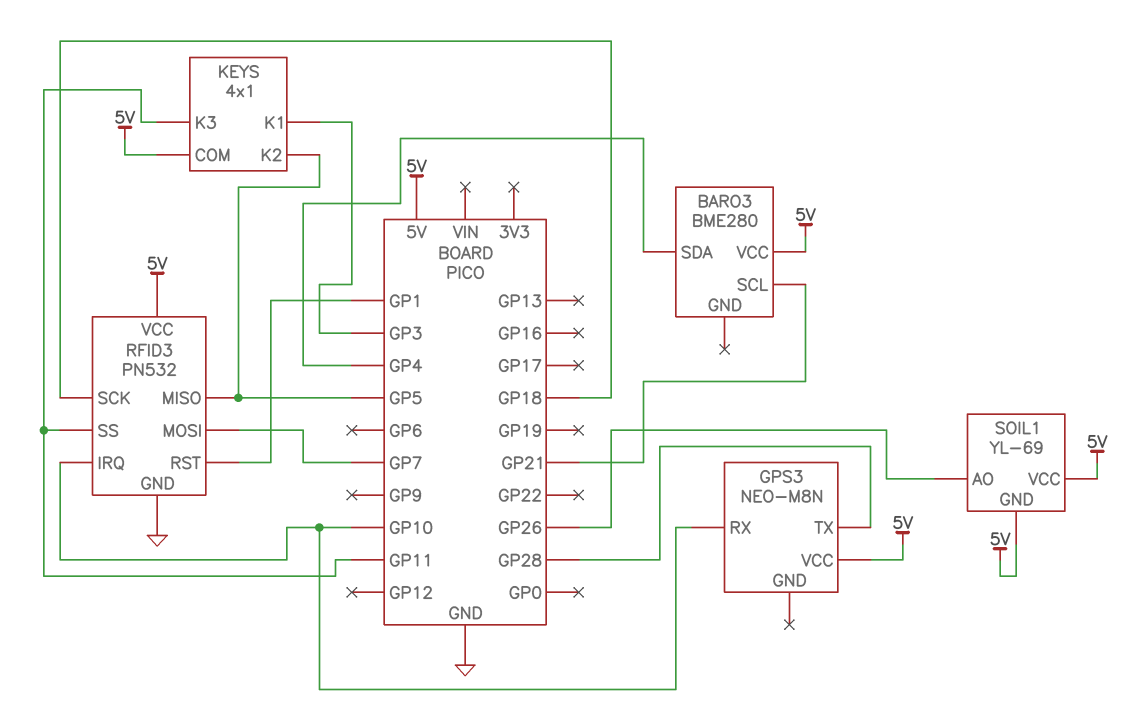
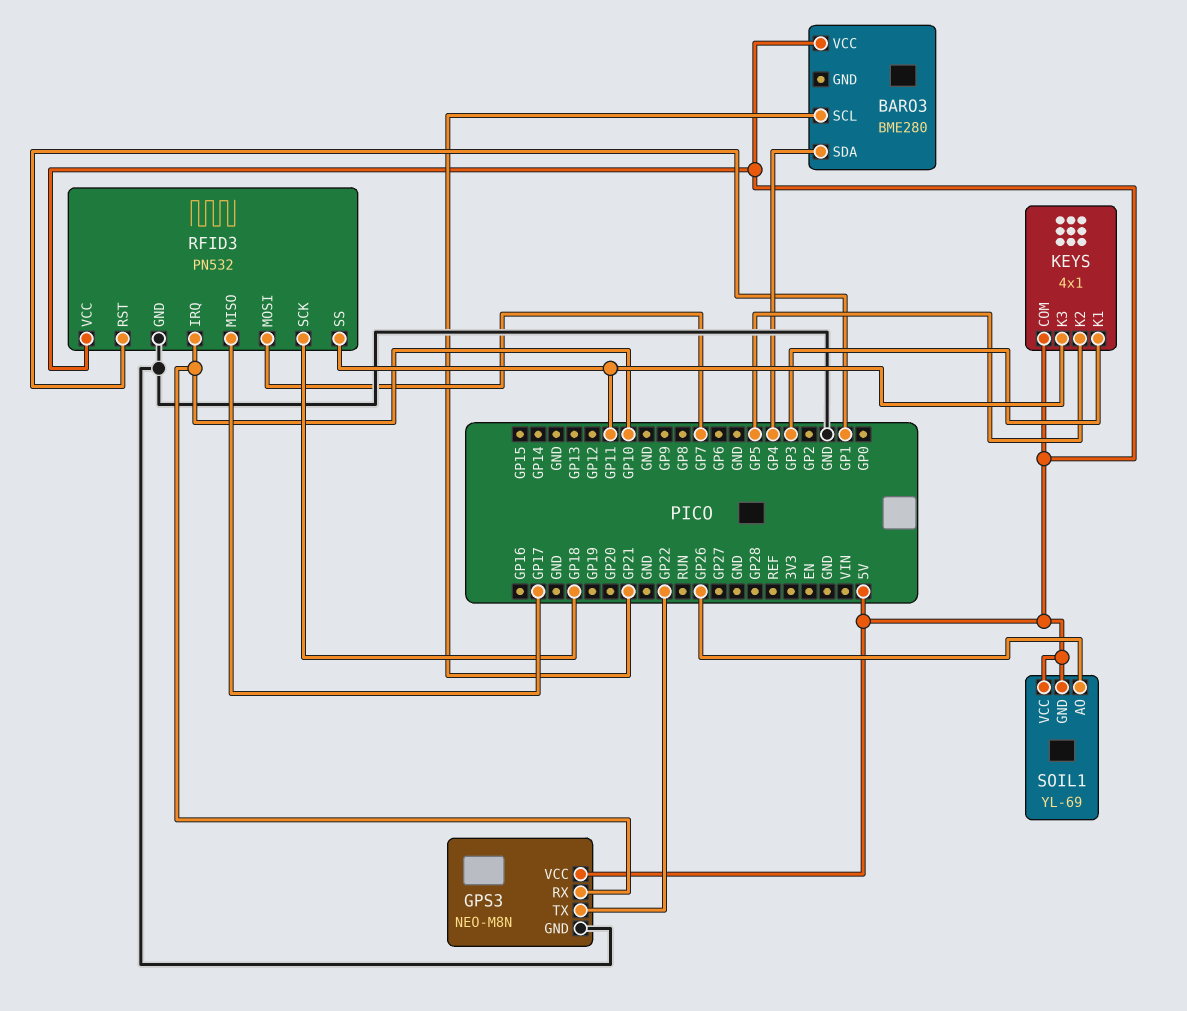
GPS3 pin GND: none -> GND
GPS3 pin TX: GP28 -> GP22
RFID3 pin MISO: GP5 -> GP17

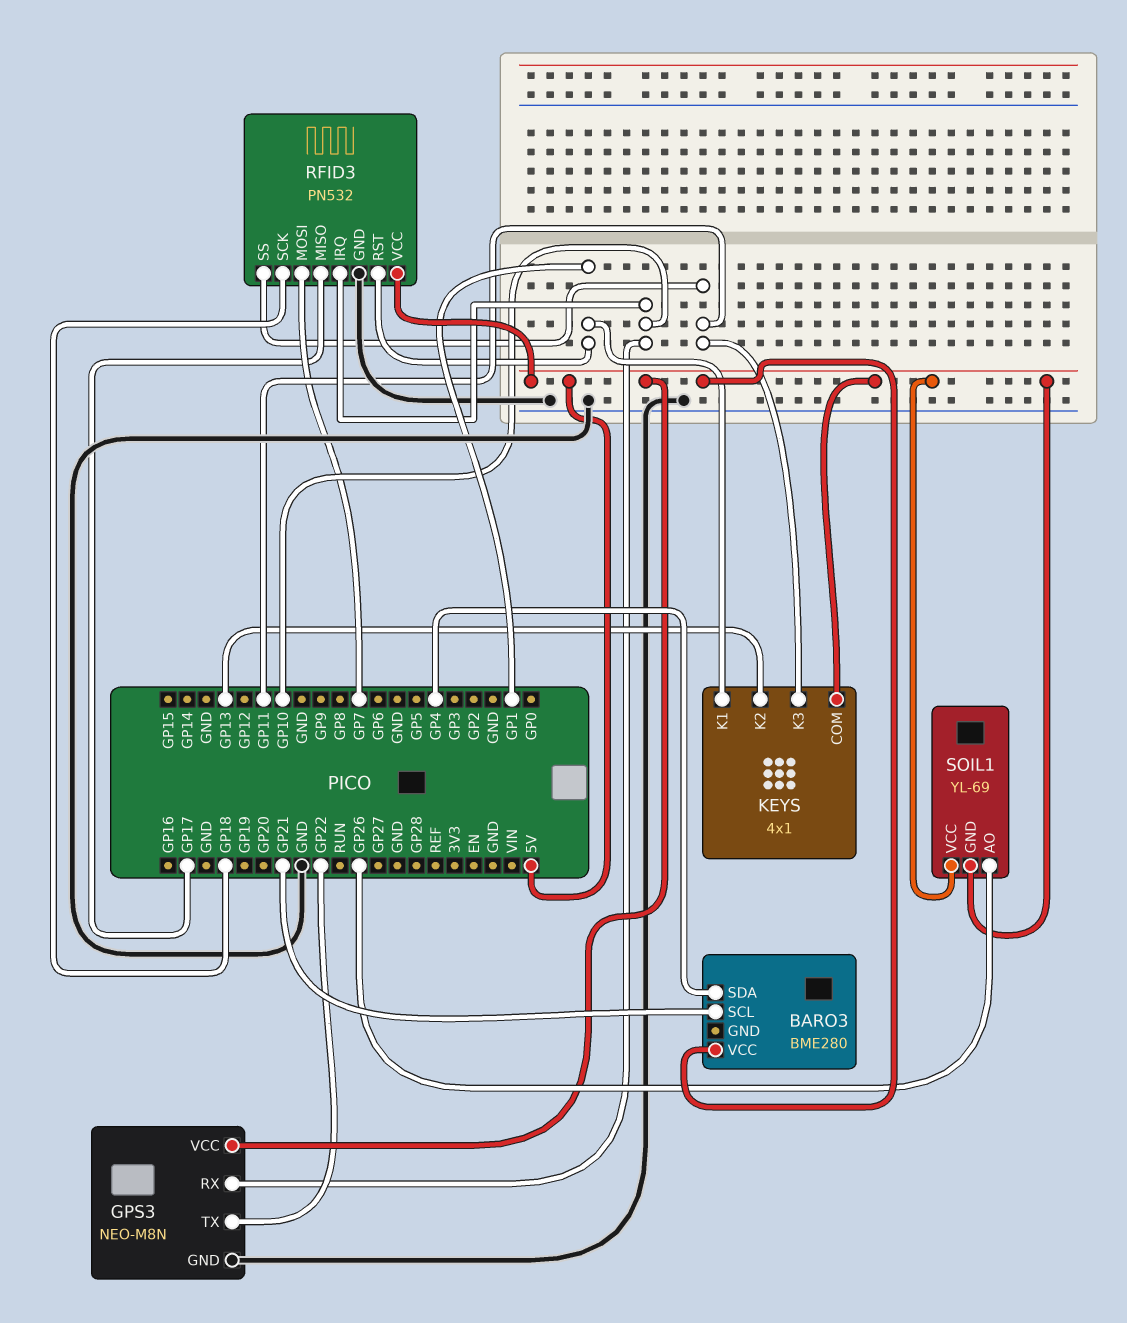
KEYS pin K1: GP3 -> GP1
KEYS pin K2: GP5 -> GP13

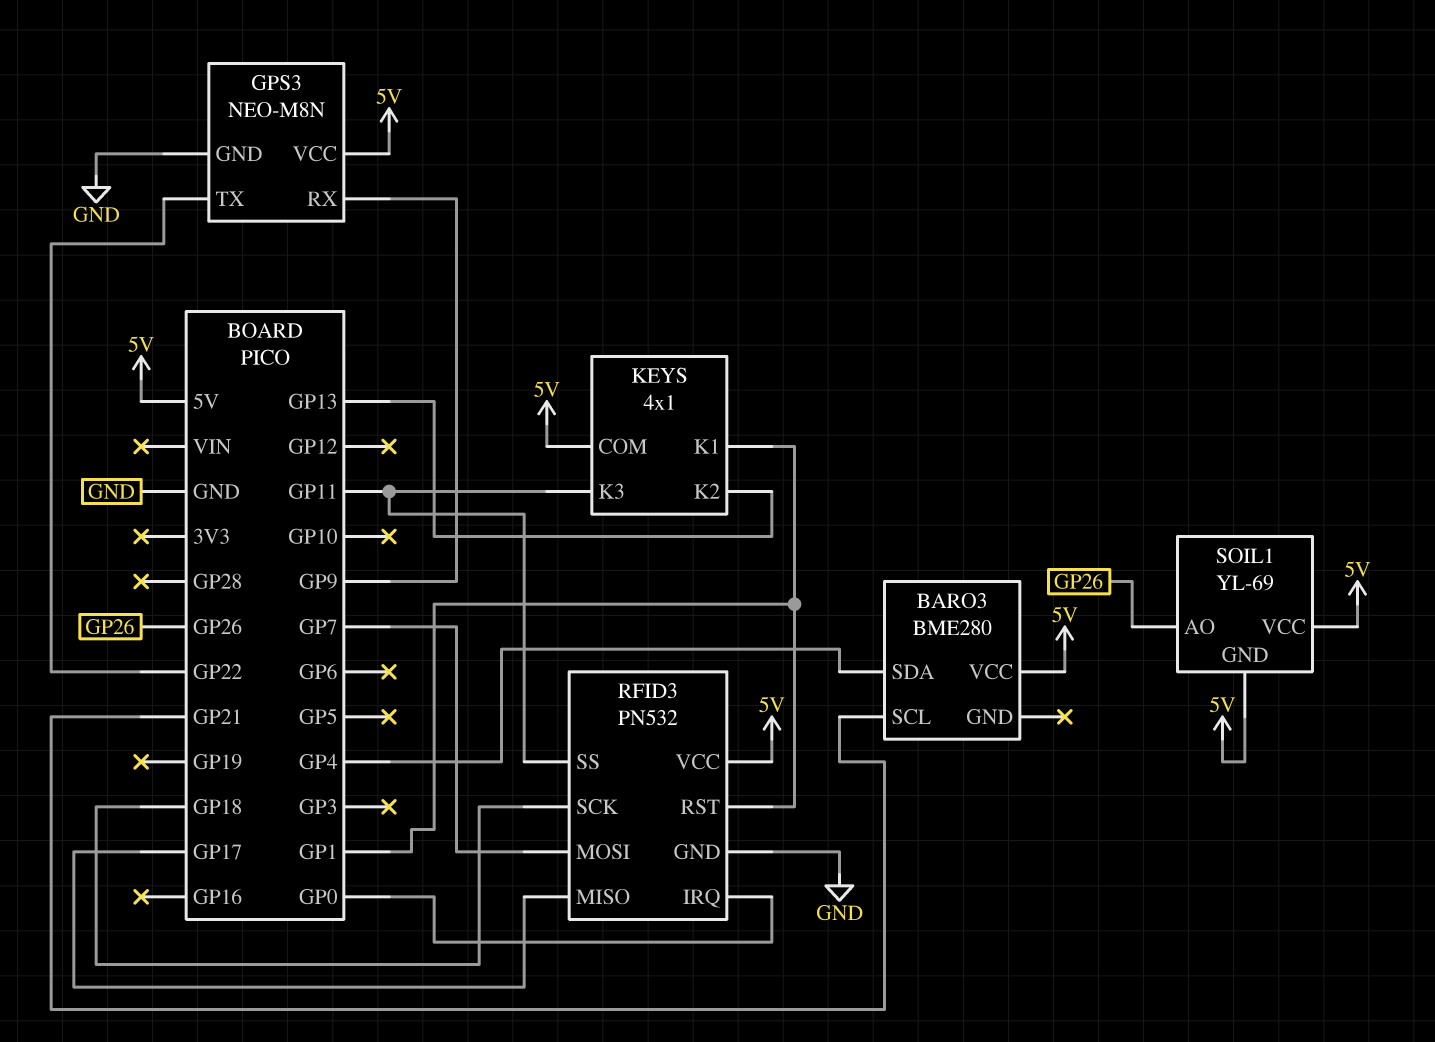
GPS3 pin RX: GP10 -> GP9
RFID3 pin IRQ: GP10 -> GP0

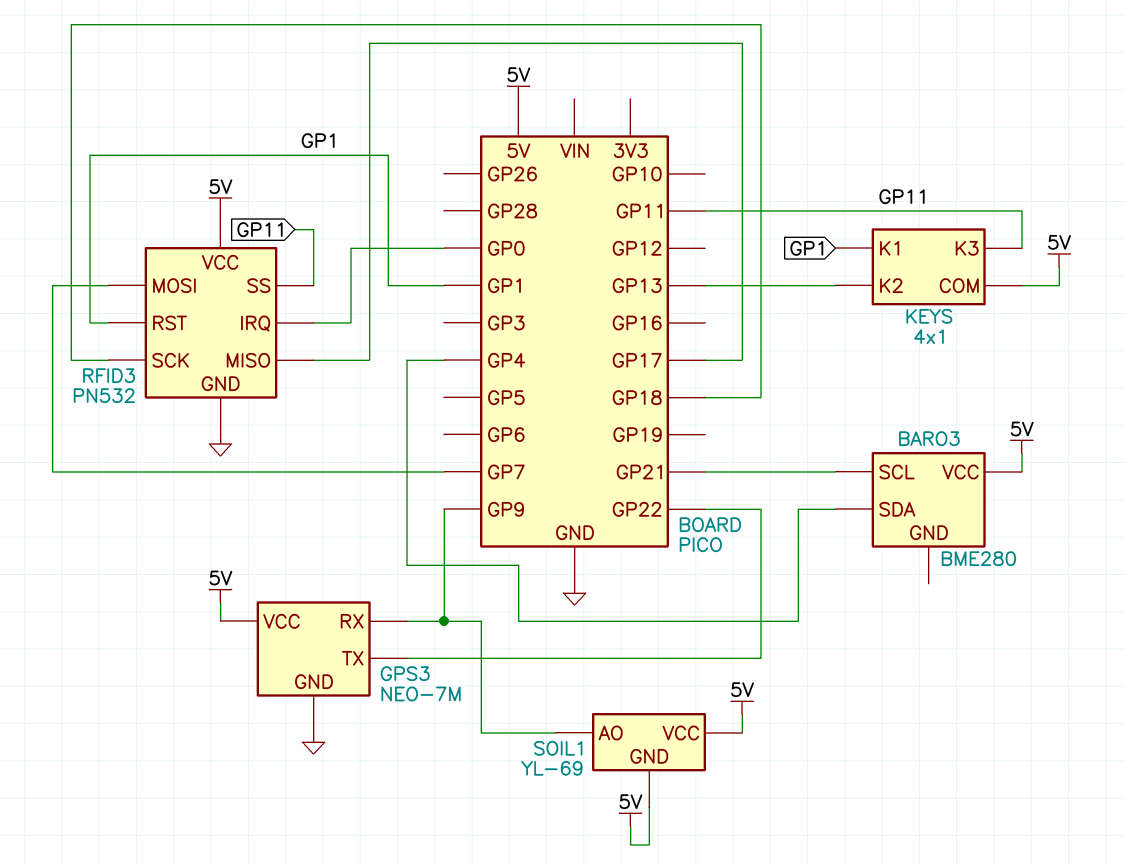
GPS3: NEO-M8N -> NEO-7M
SOIL1 pin AO: GP26 -> GP9

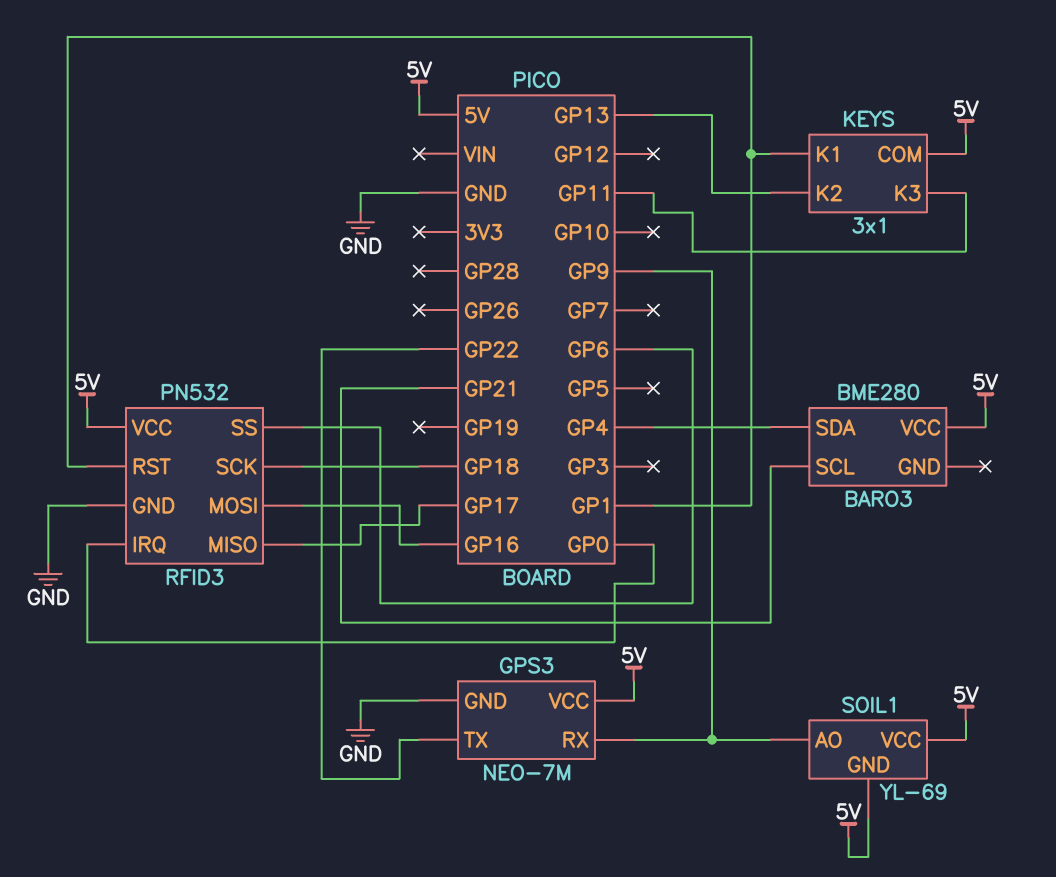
KEYS: 4x1 -> 3x1
RFID3 pin MOSI: GP7 -> GP16
RFID3 pin SS: GP11 -> GP6

